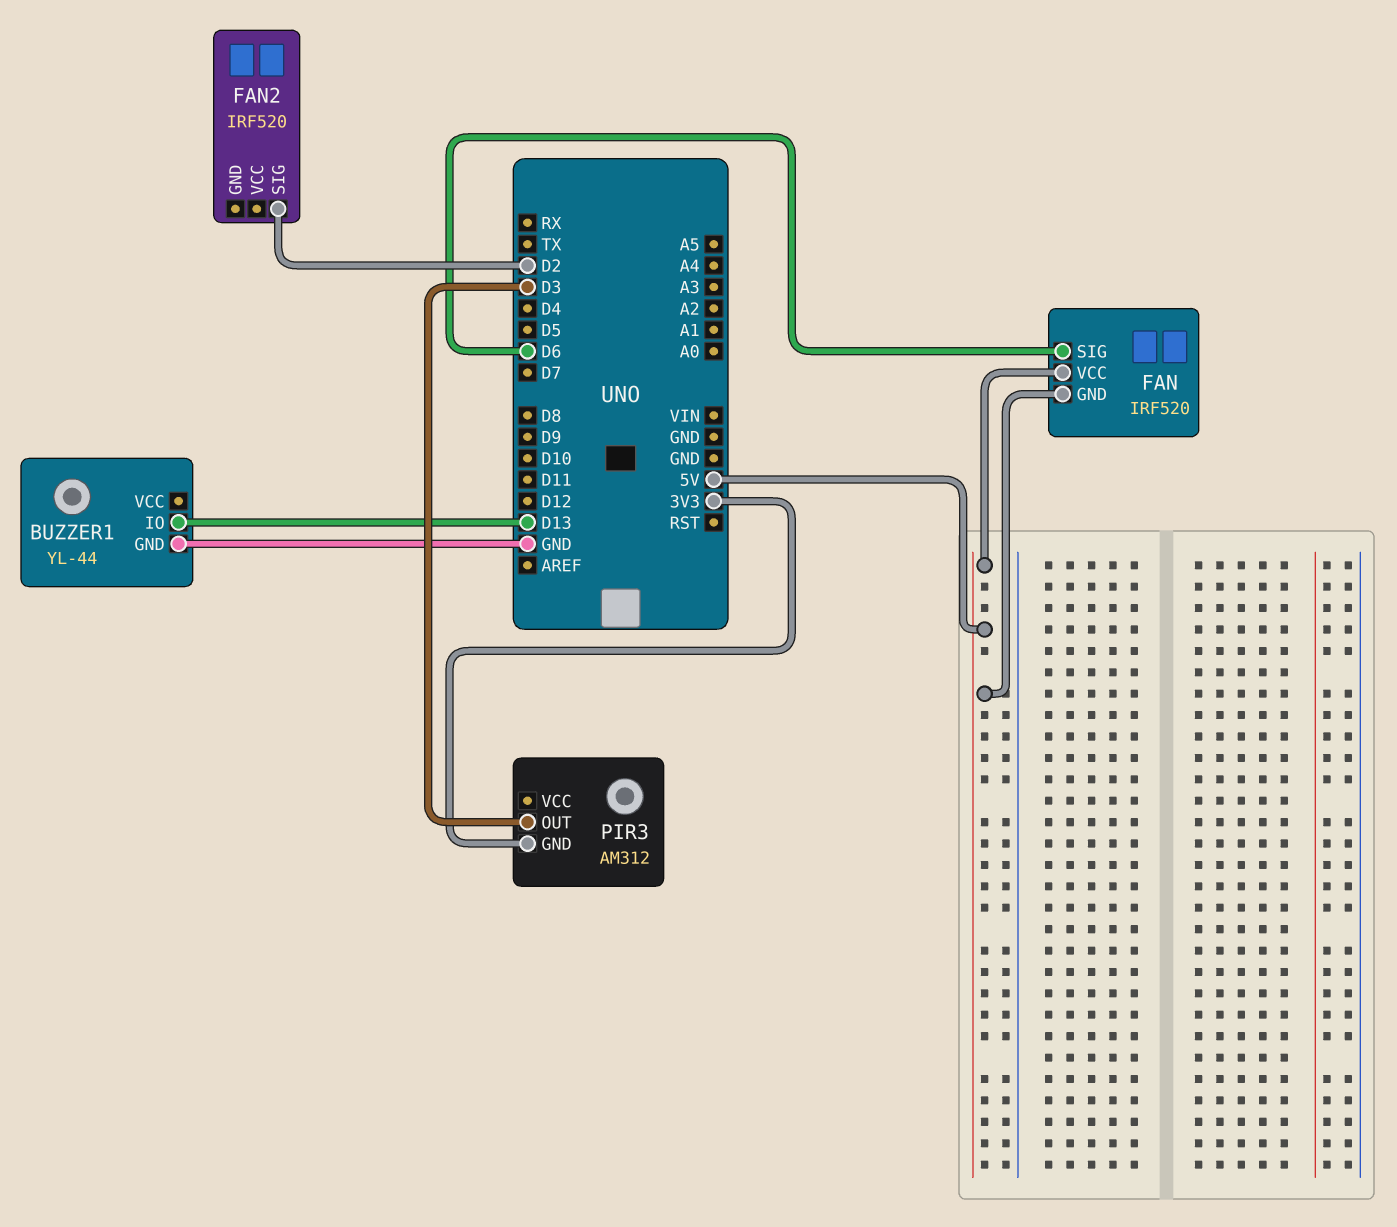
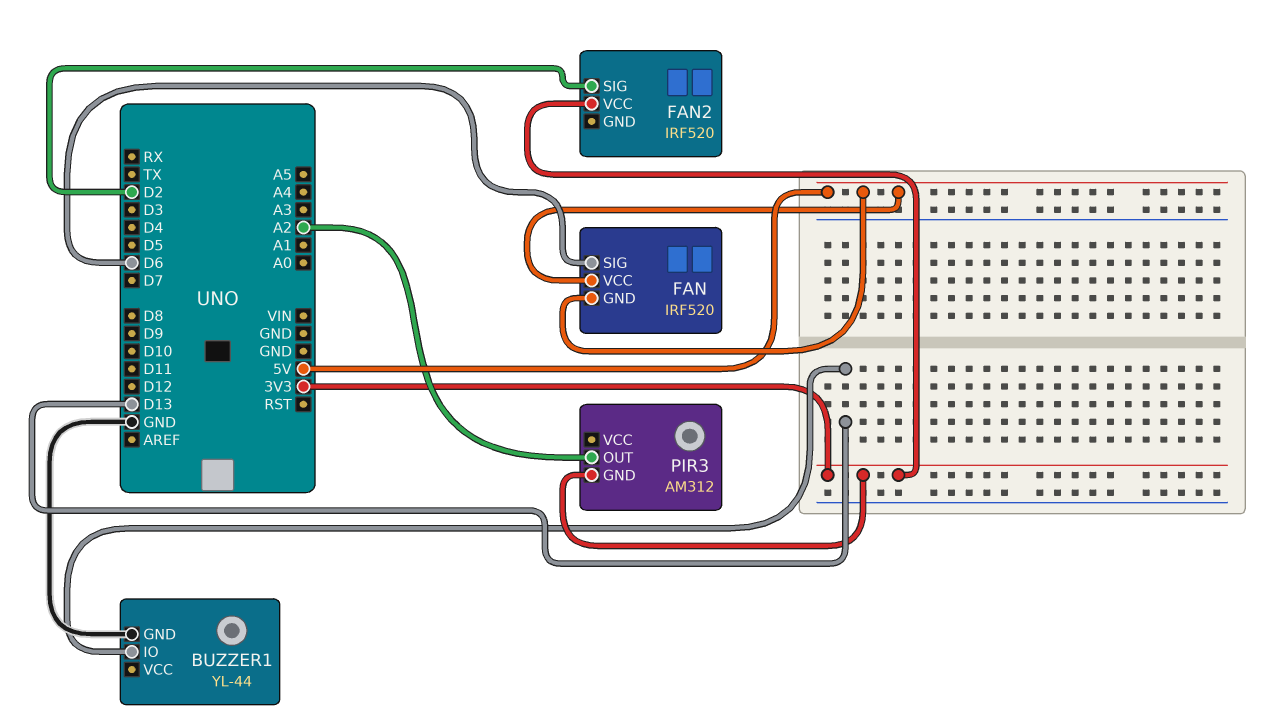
FAN2 pin VCC: none -> 3V3
PIR3 pin OUT: D3 -> A2

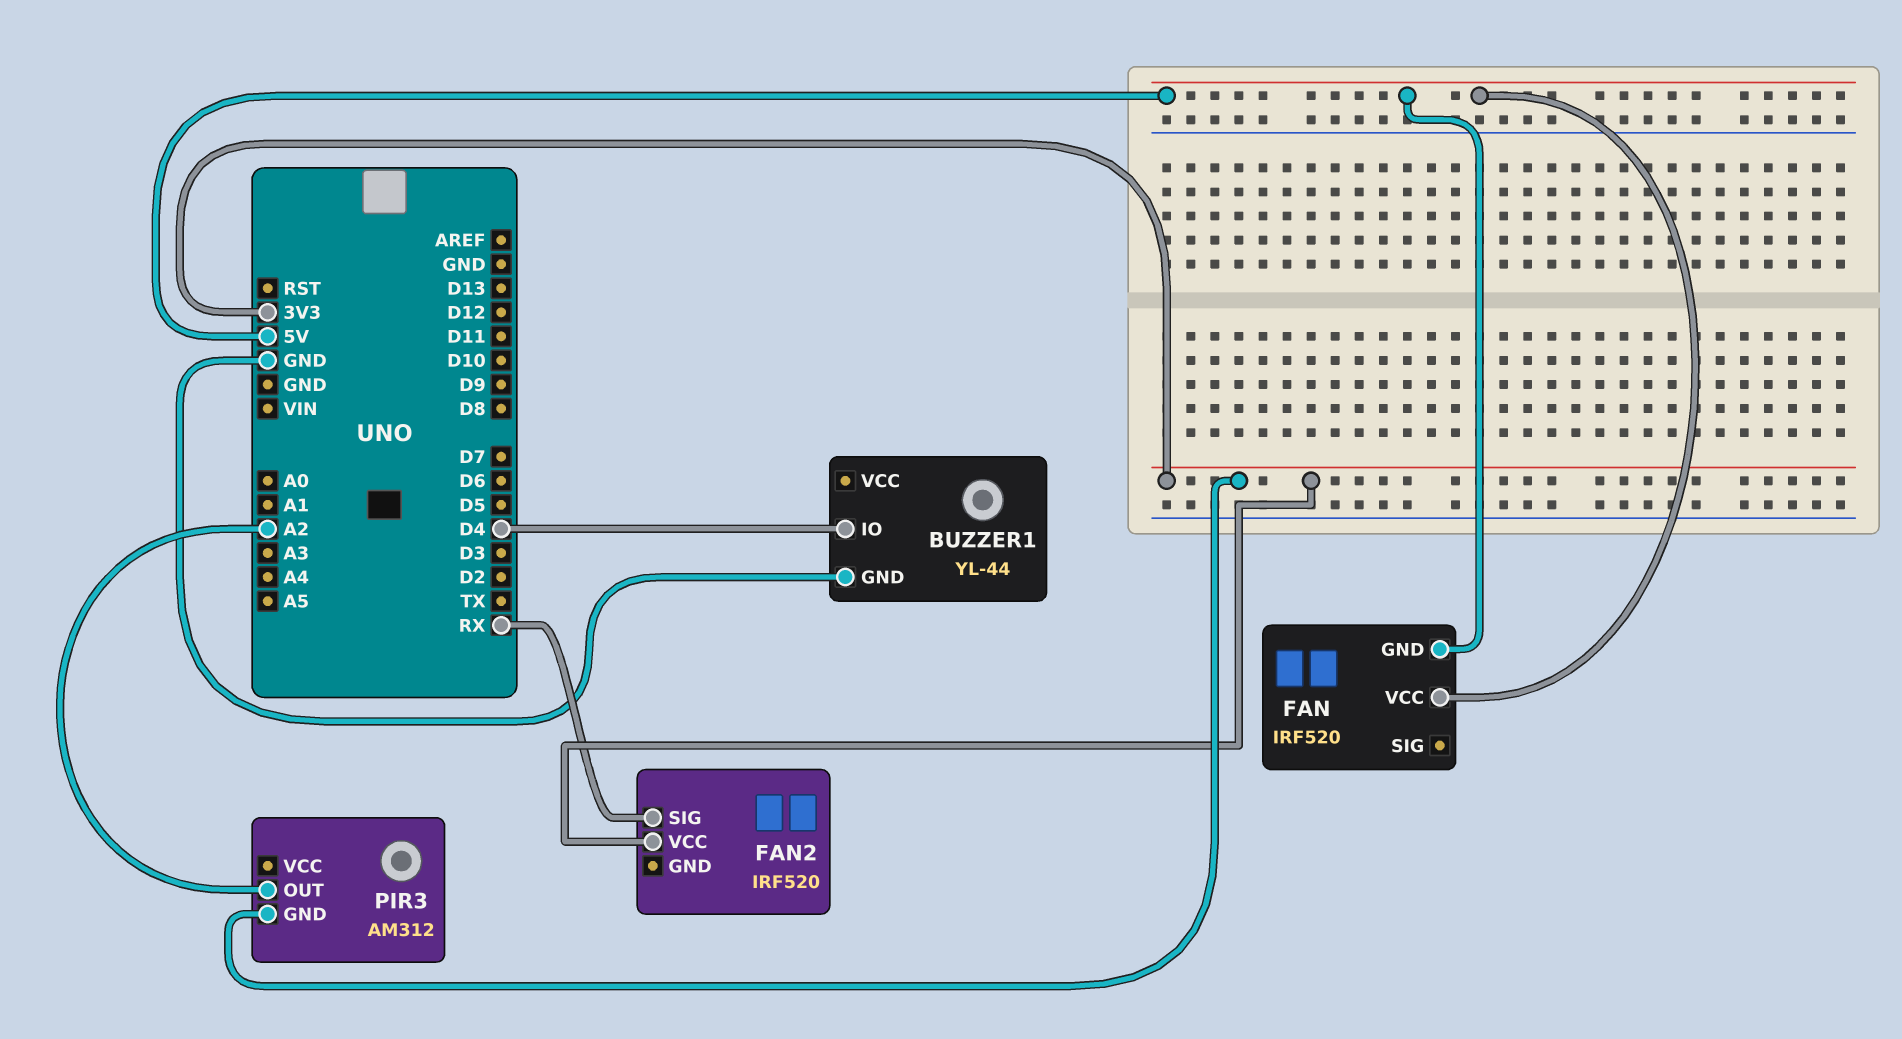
BUZZER1 pin IO: D13 -> D4
FAN pin SIG: D6 -> none
FAN2 pin SIG: D2 -> RX

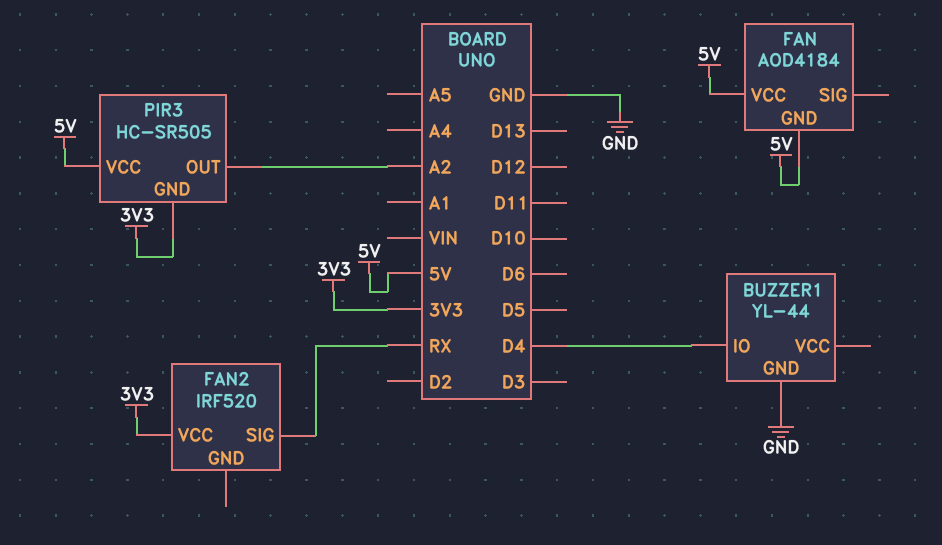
FAN: IRF520 -> AOD4184
PIR3: AM312 -> HC-SR505
PIR3 pin VCC: none -> 5V

